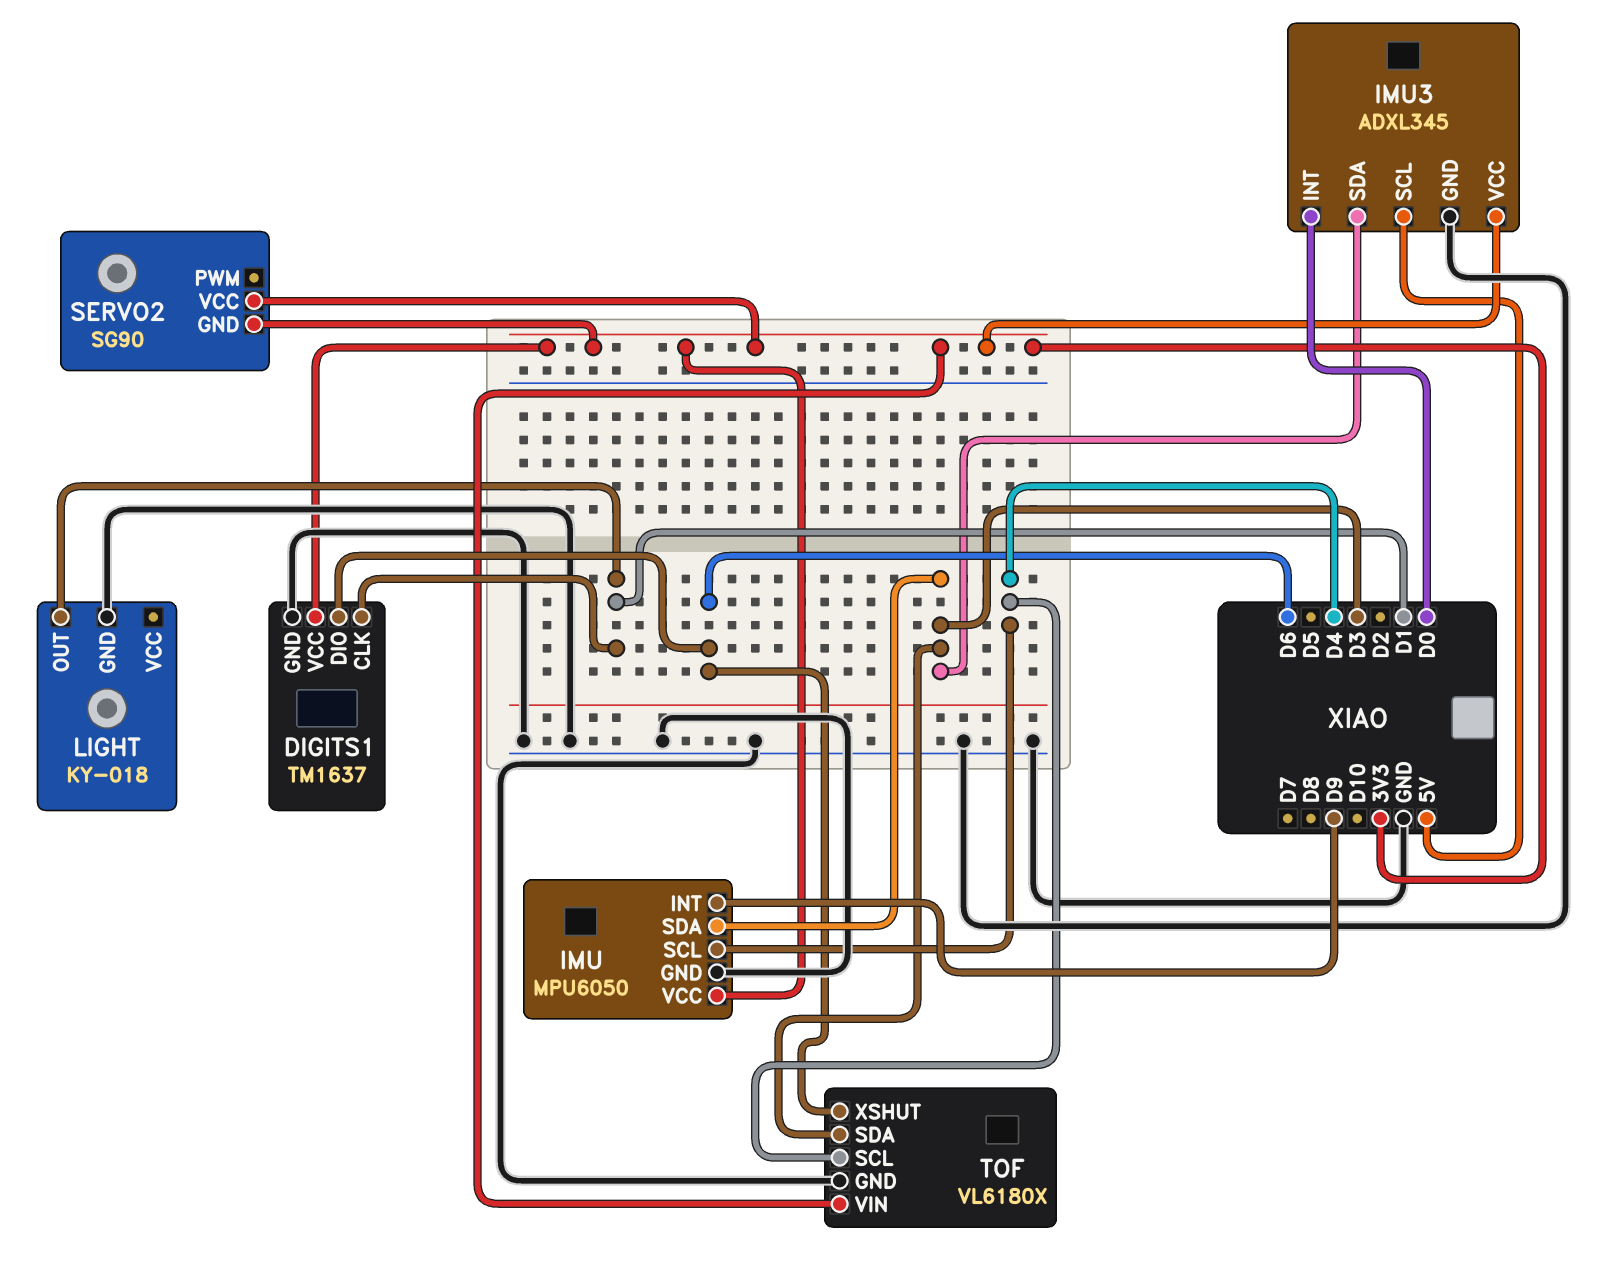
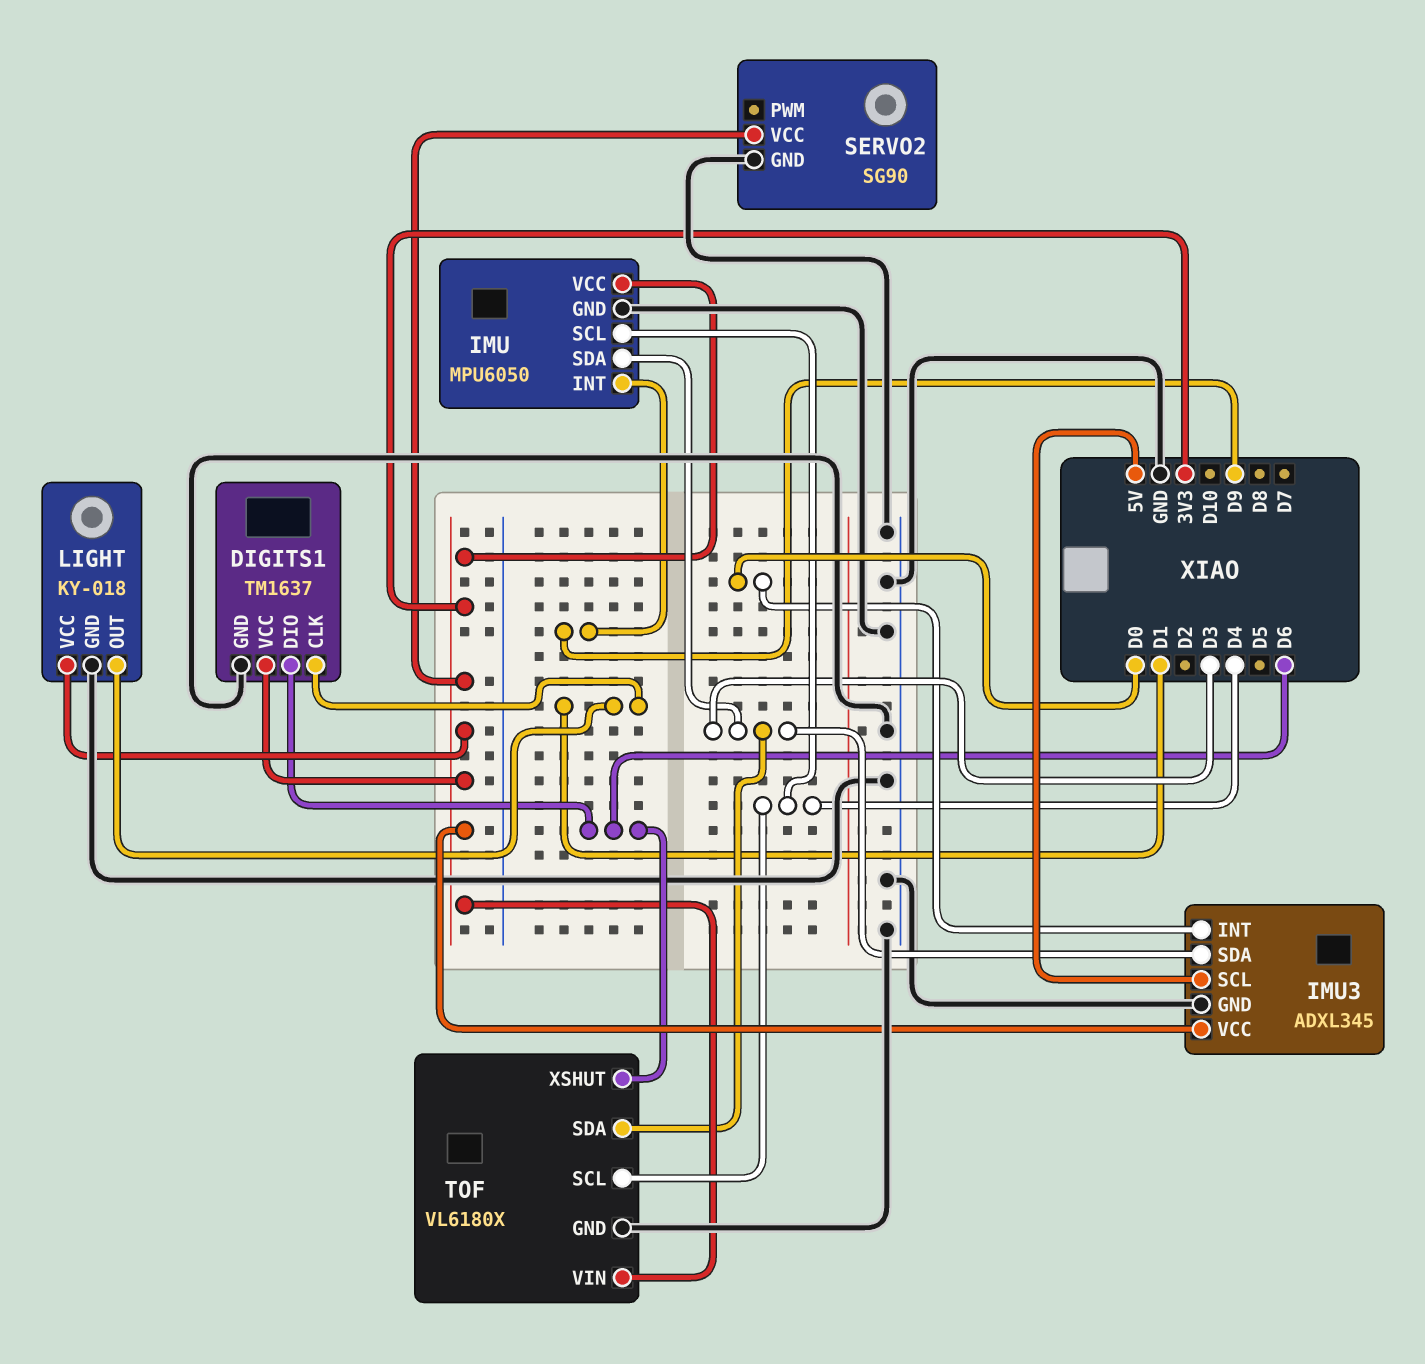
LIGHT pin VCC: none -> 3V3
SERVO2 pin GND: 3V3 -> GND

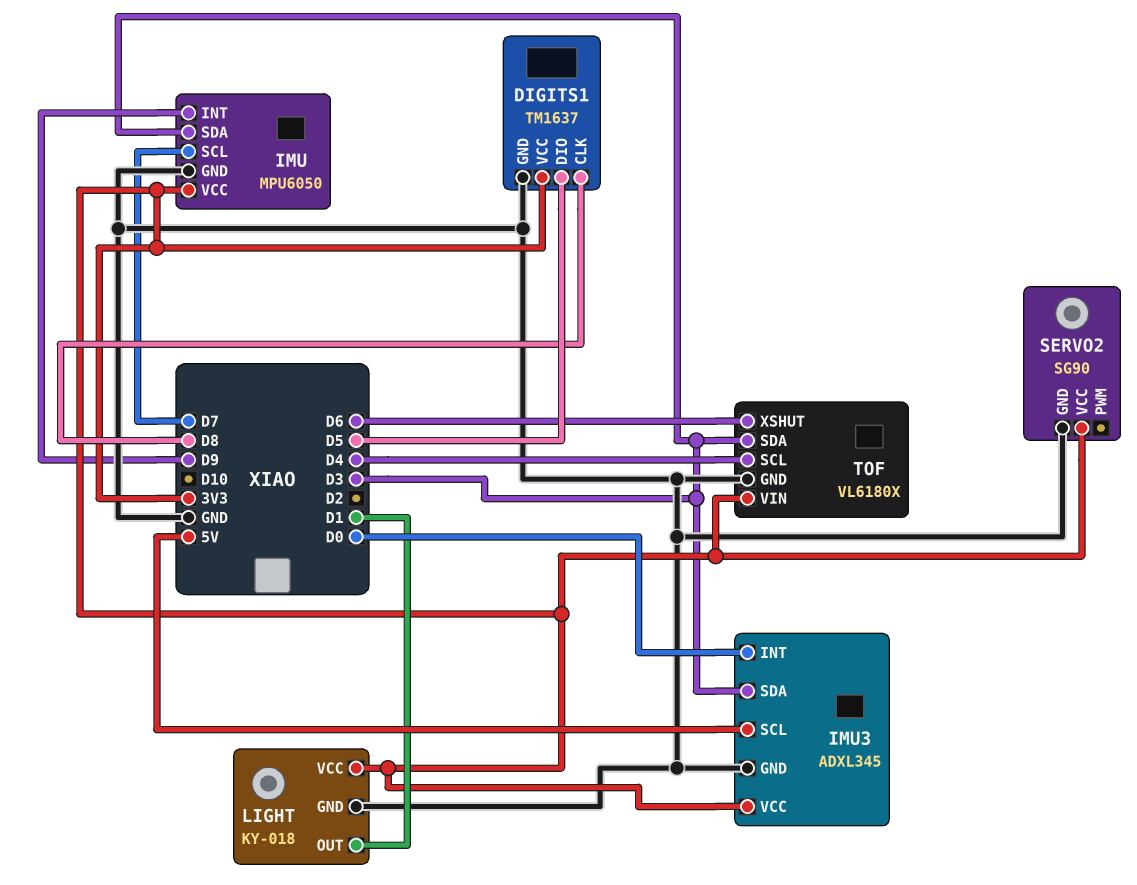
DIGITS1 pin CLK: D1 -> D8
DIGITS1 pin DIO: D6 -> D5
IMU pin SCL: D4 -> D7

